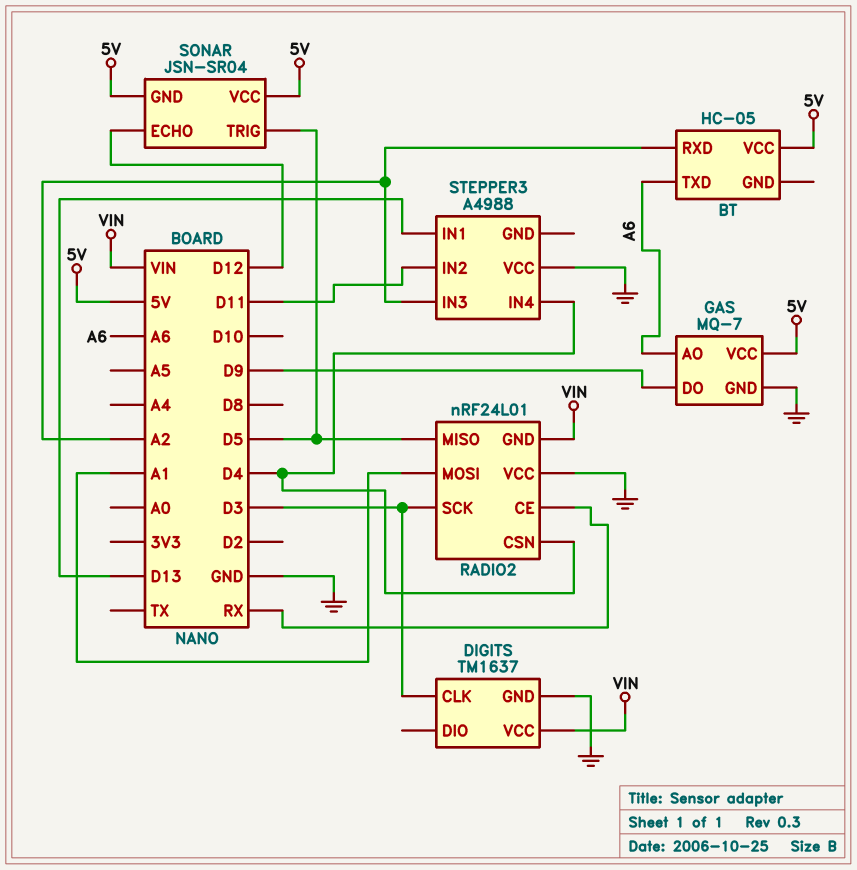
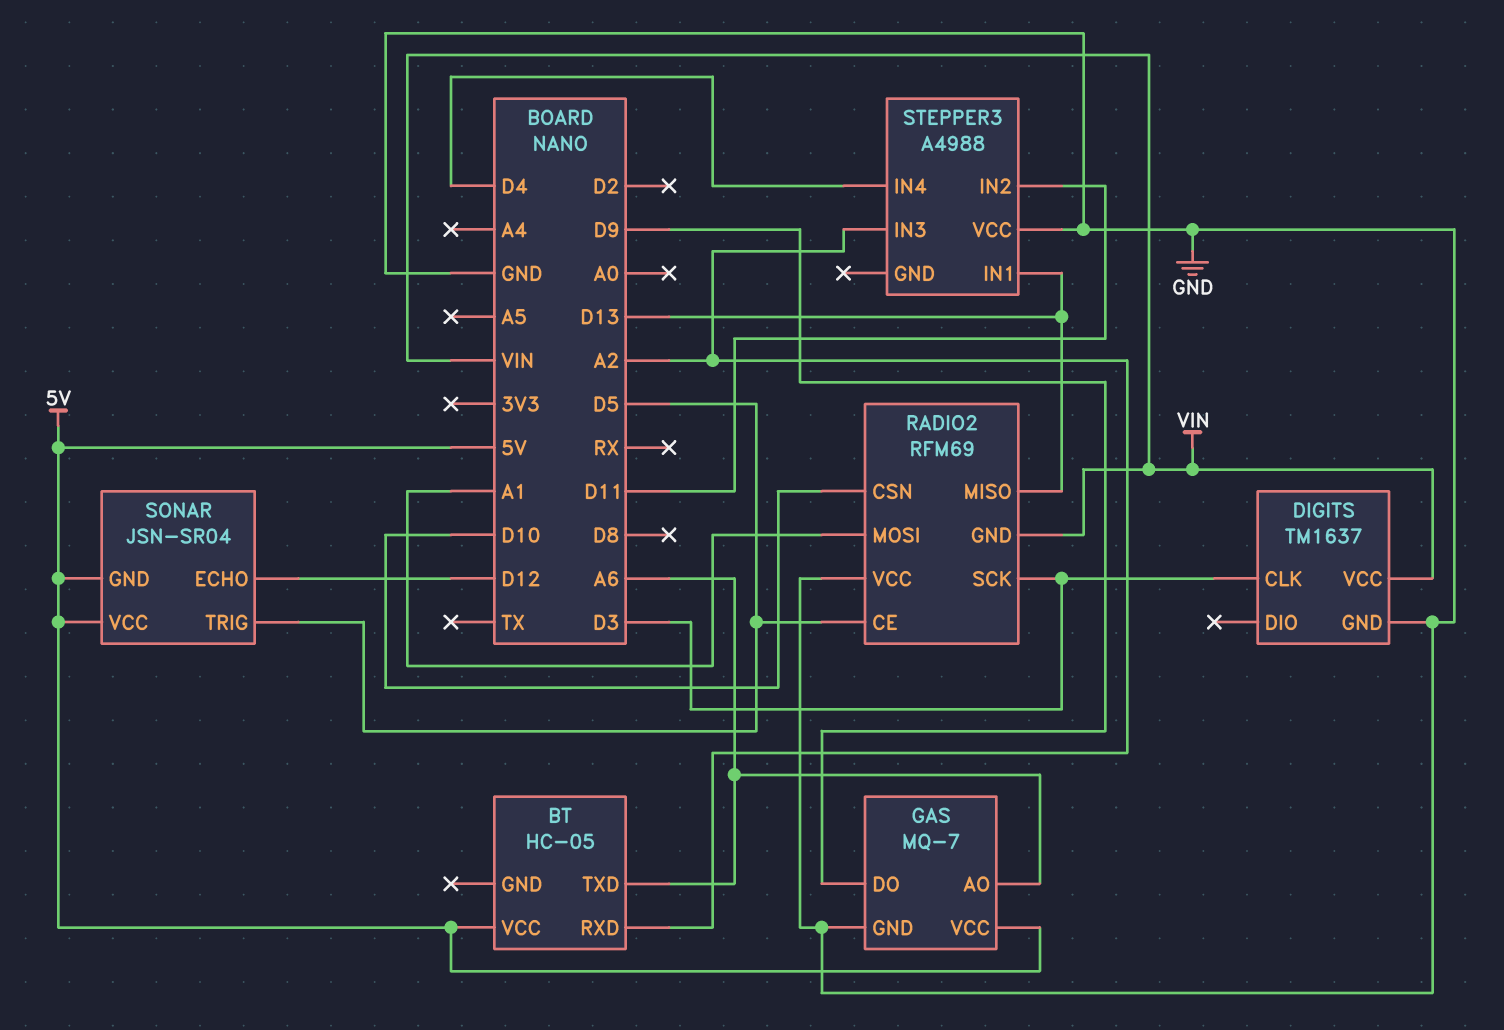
RADIO2: nRF24L01 -> RFM69
RADIO2 pin CE: RX -> D5
RADIO2 pin CSN: D4 -> D10
RADIO2 pin MISO: D5 -> D13

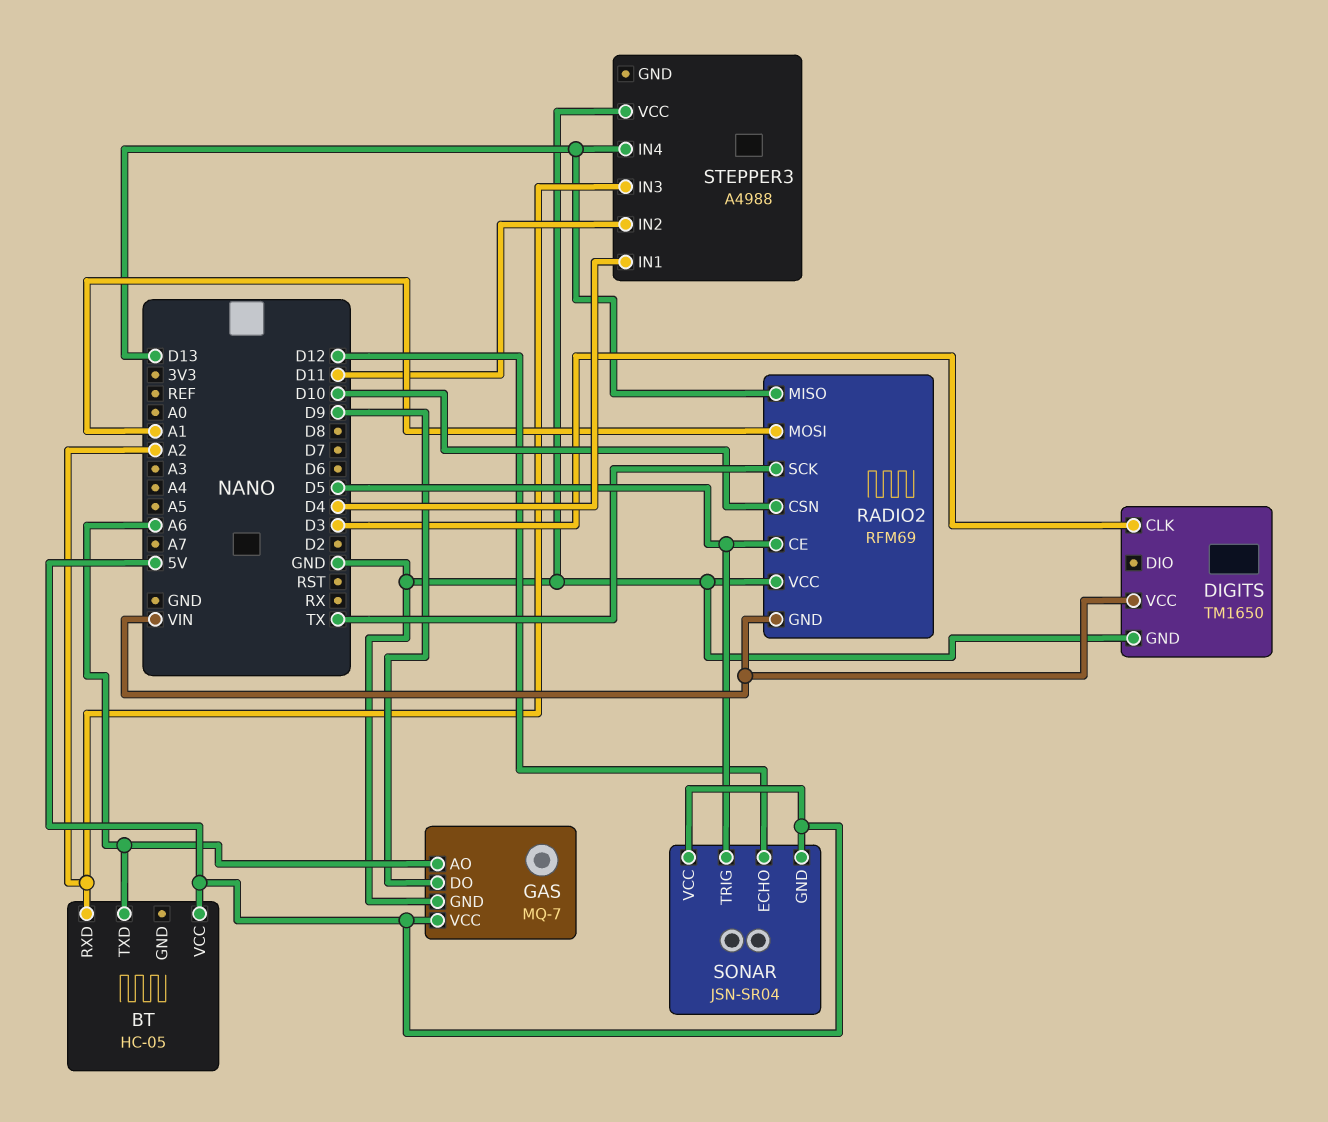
DIGITS: TM1637 -> TM1650
RADIO2 pin SCK: D3 -> TX
STEPPER3 pin IN1: D13 -> D4
STEPPER3 pin IN4: D4 -> D13

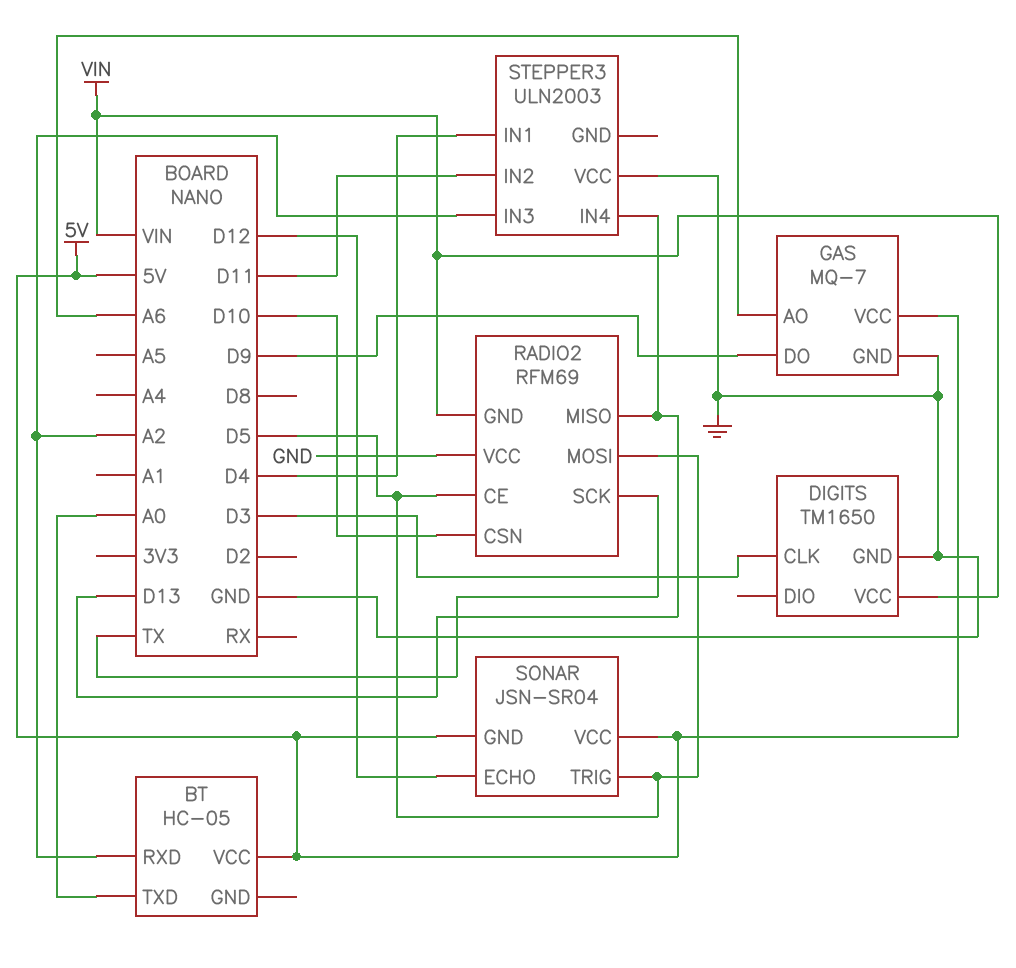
BT pin TXD: A6 -> A0
RADIO2 pin MOSI: A1 -> D5
STEPPER3: A4988 -> ULN2003

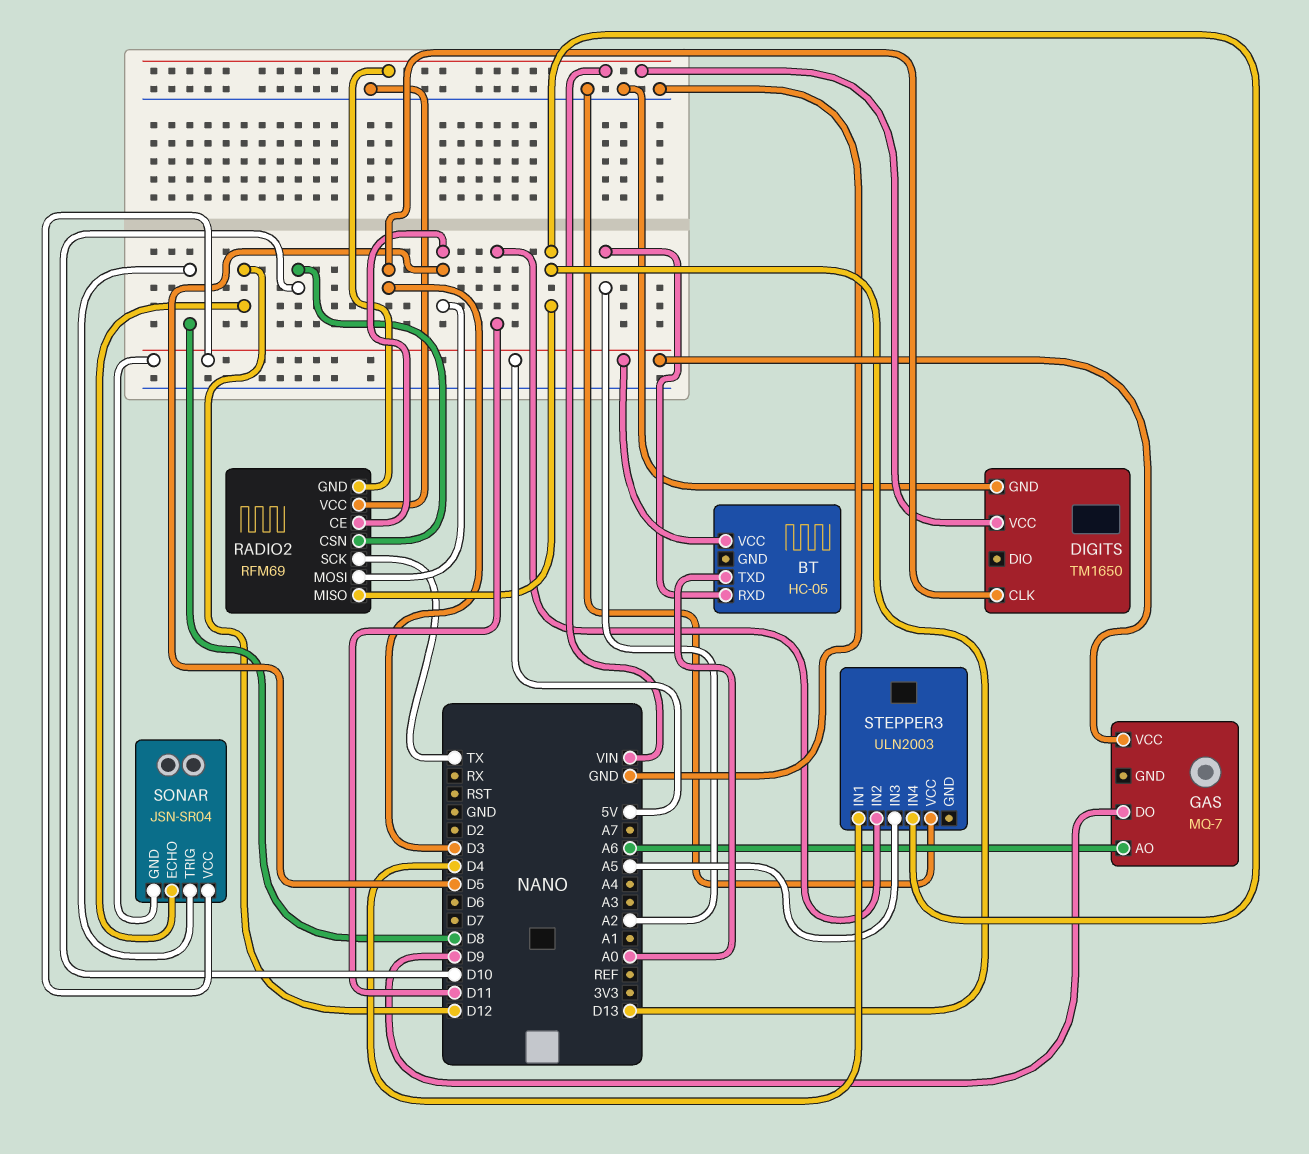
GAS pin GND: GND -> none
SONAR pin TRIG: D5 -> D8
STEPPER3 pin IN3: A2 -> A5

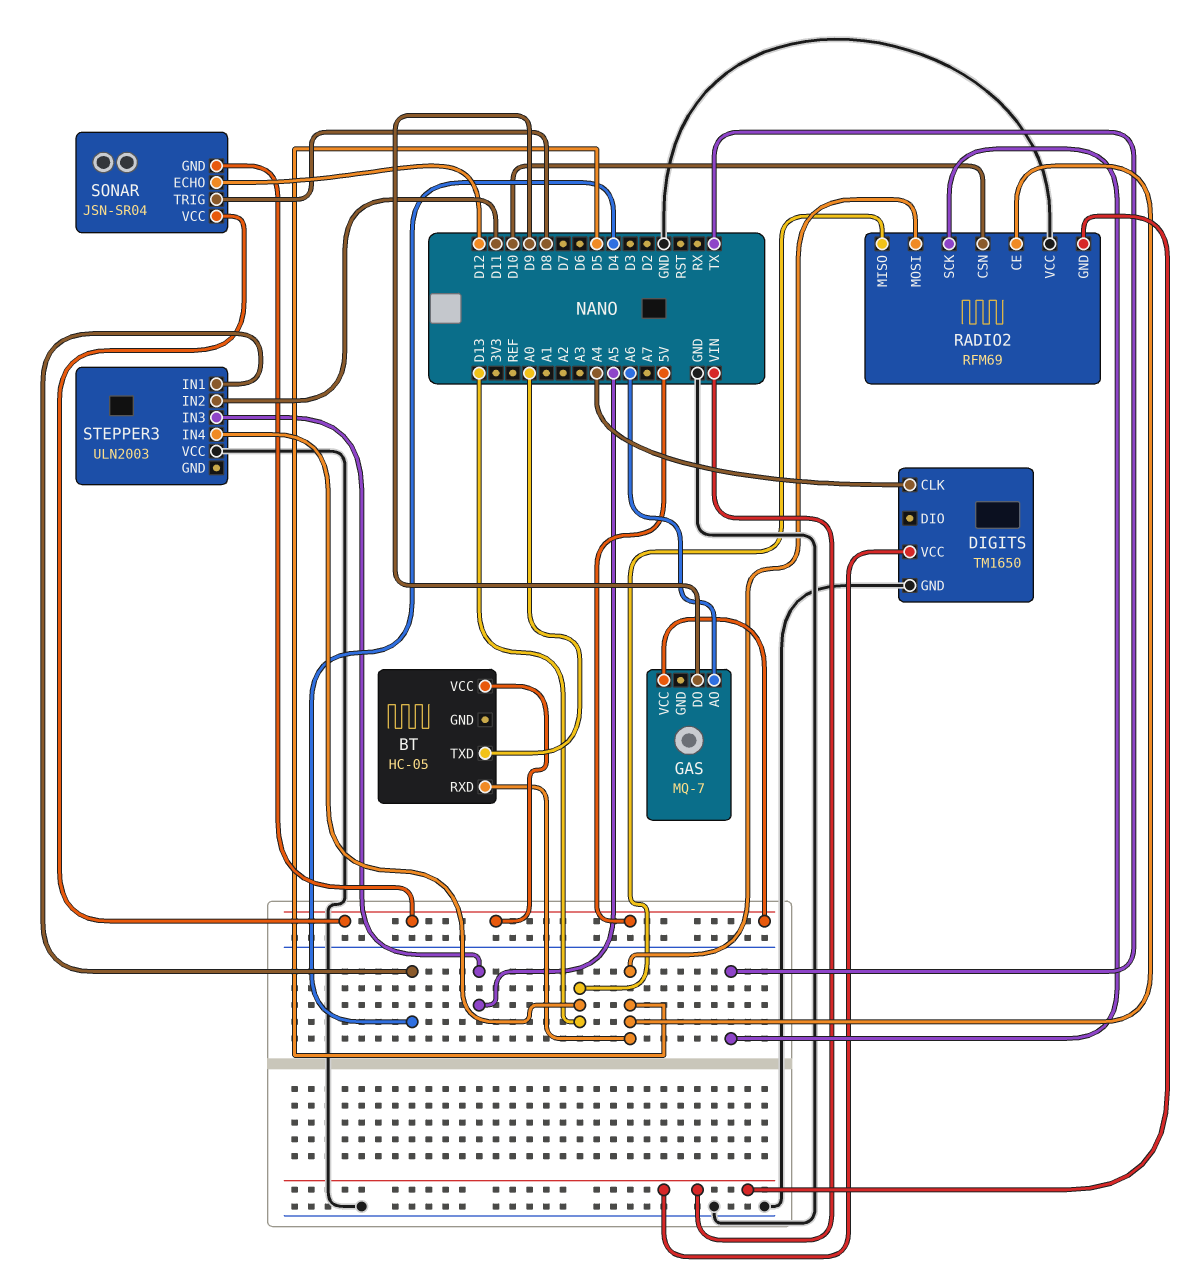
BT pin RXD: A2 -> D5
DIGITS pin CLK: D3 -> A4

